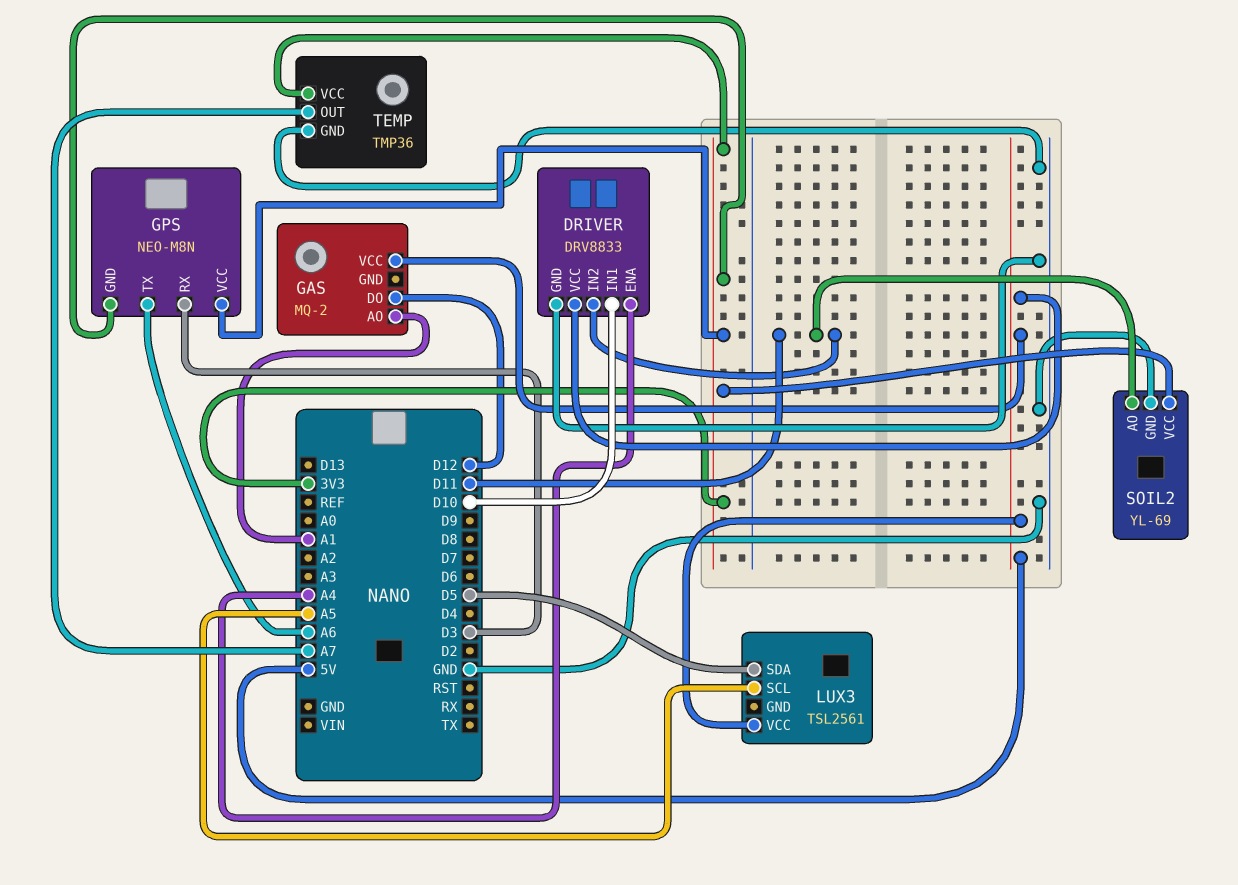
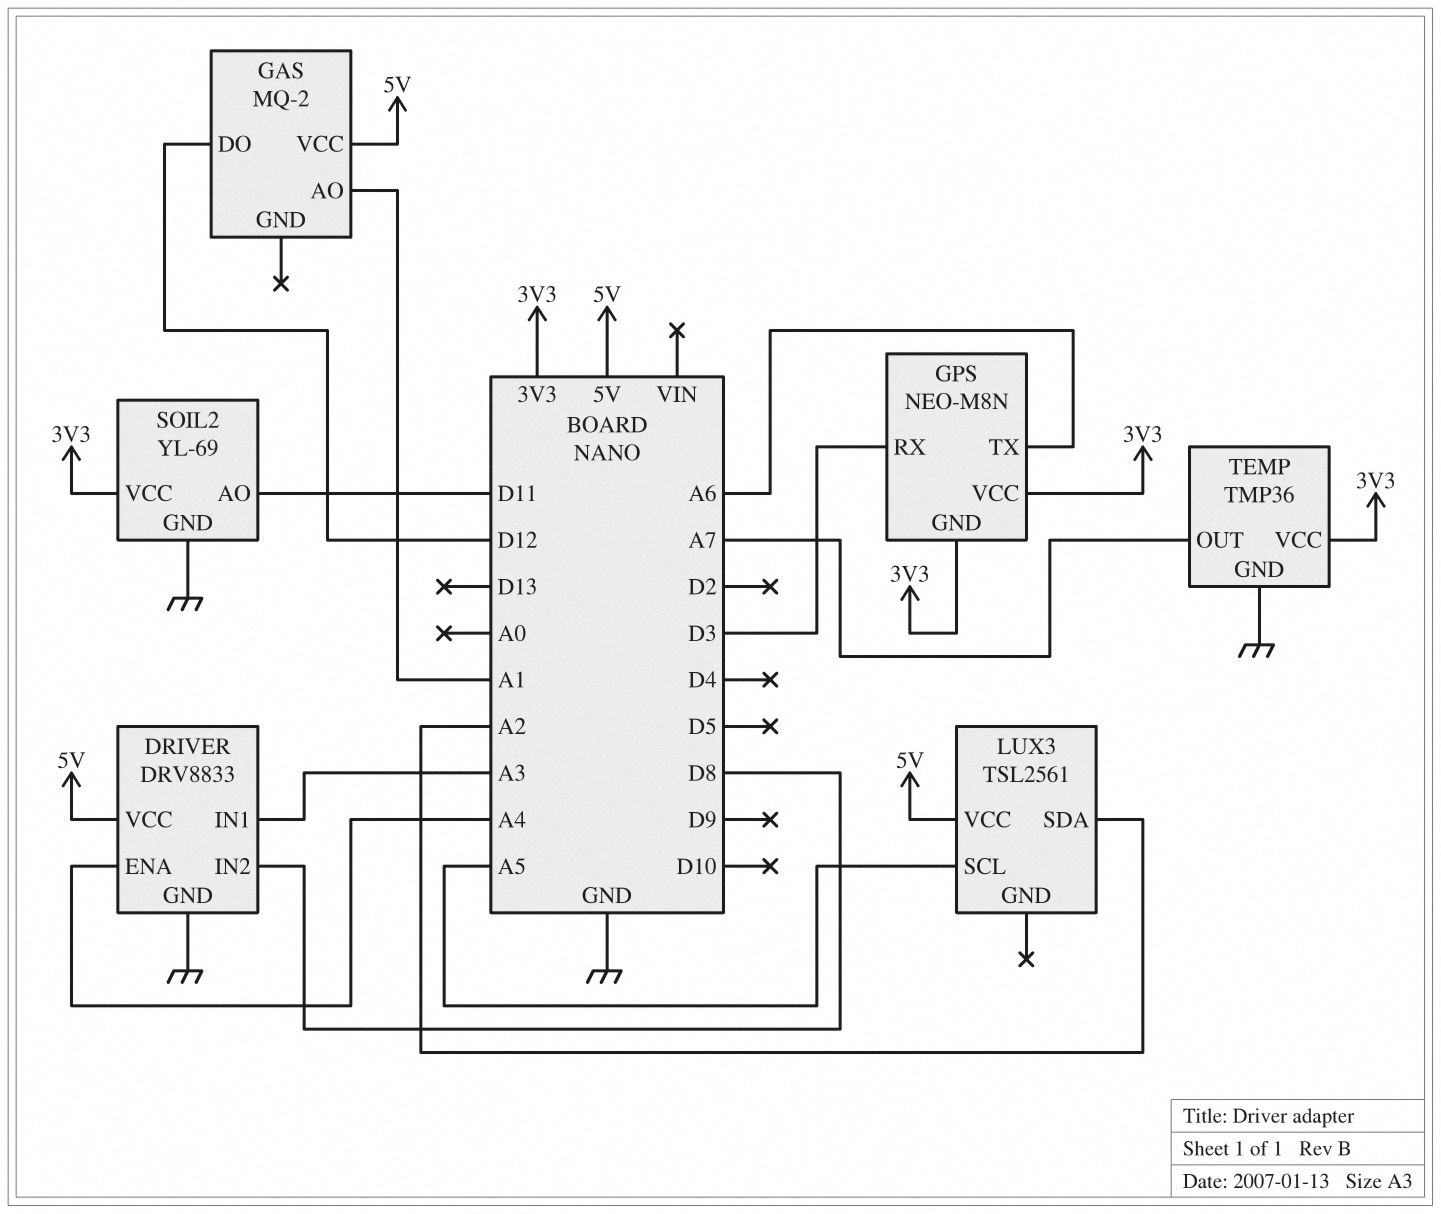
DRIVER pin IN1: D10 -> A3
DRIVER pin IN2: D11 -> D8
LUX3 pin SDA: D5 -> A2

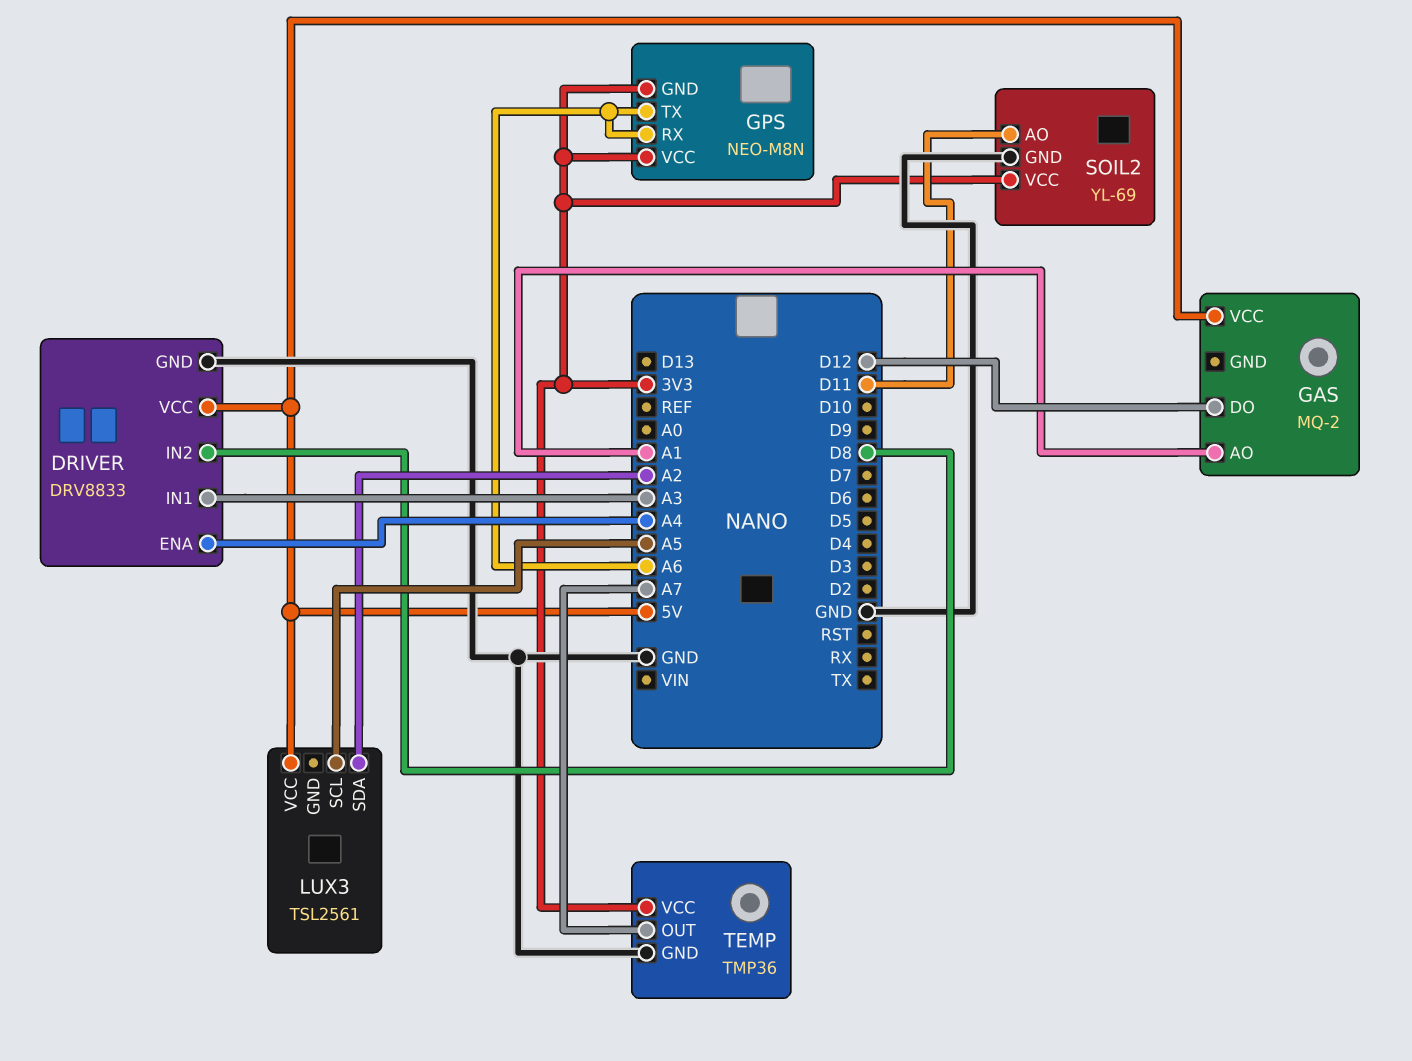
GPS pin RX: D3 -> A6

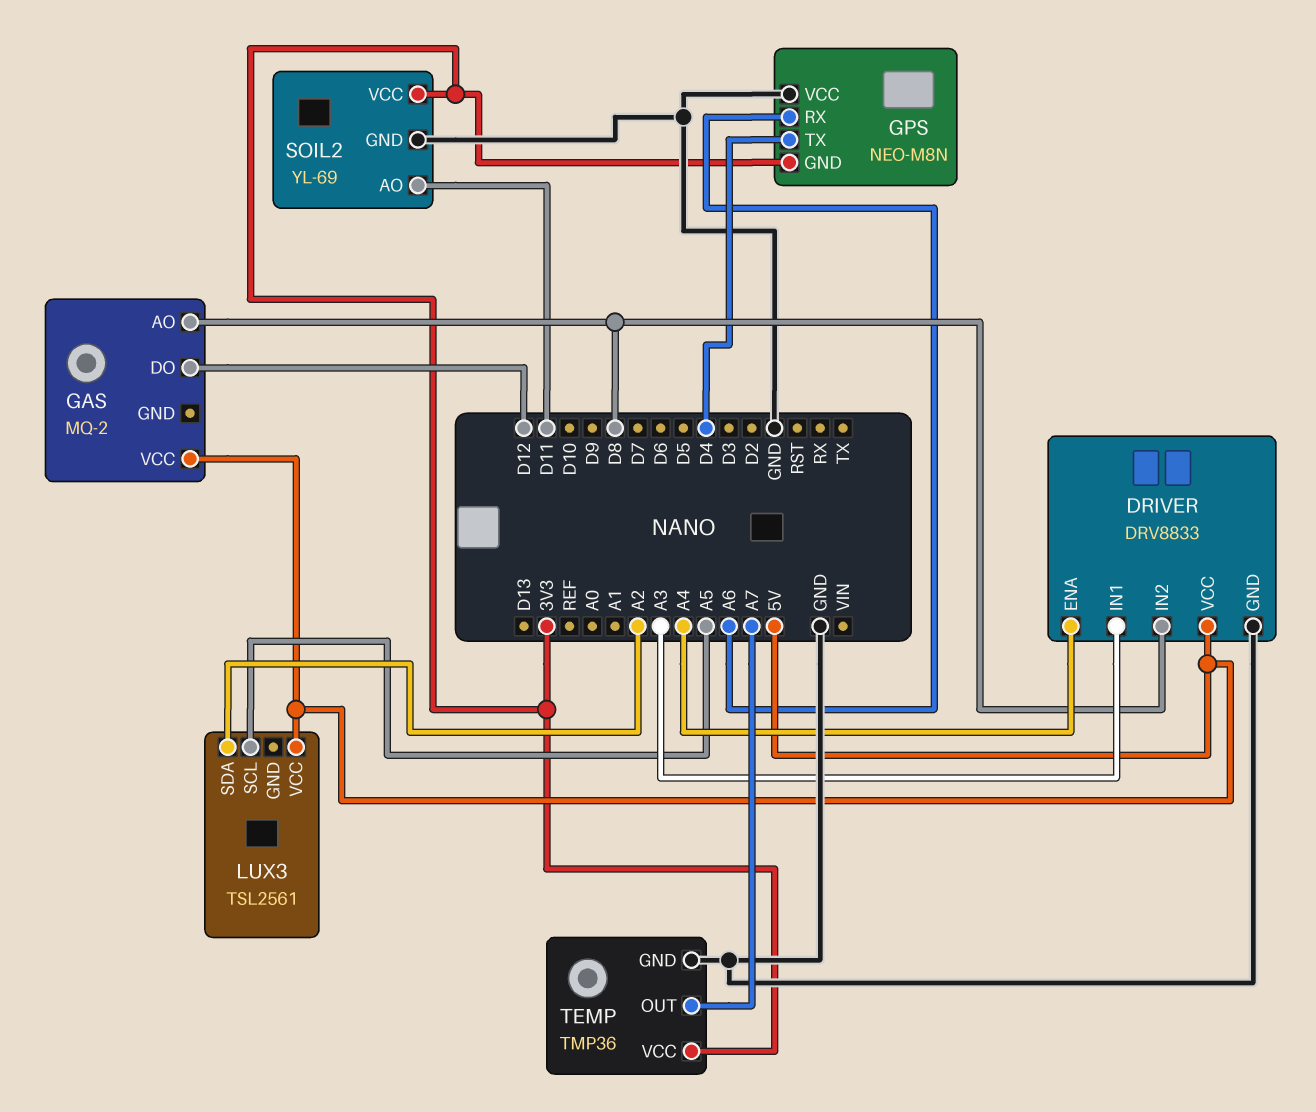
GAS pin AO: A1 -> D8
GPS pin TX: A6 -> D4
GPS pin VCC: 3V3 -> GND

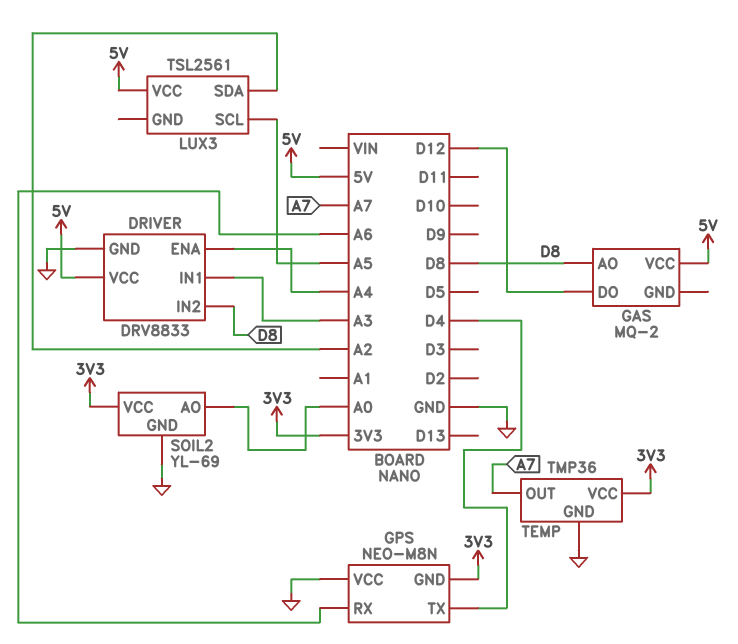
SOIL2 pin AO: D11 -> A0

